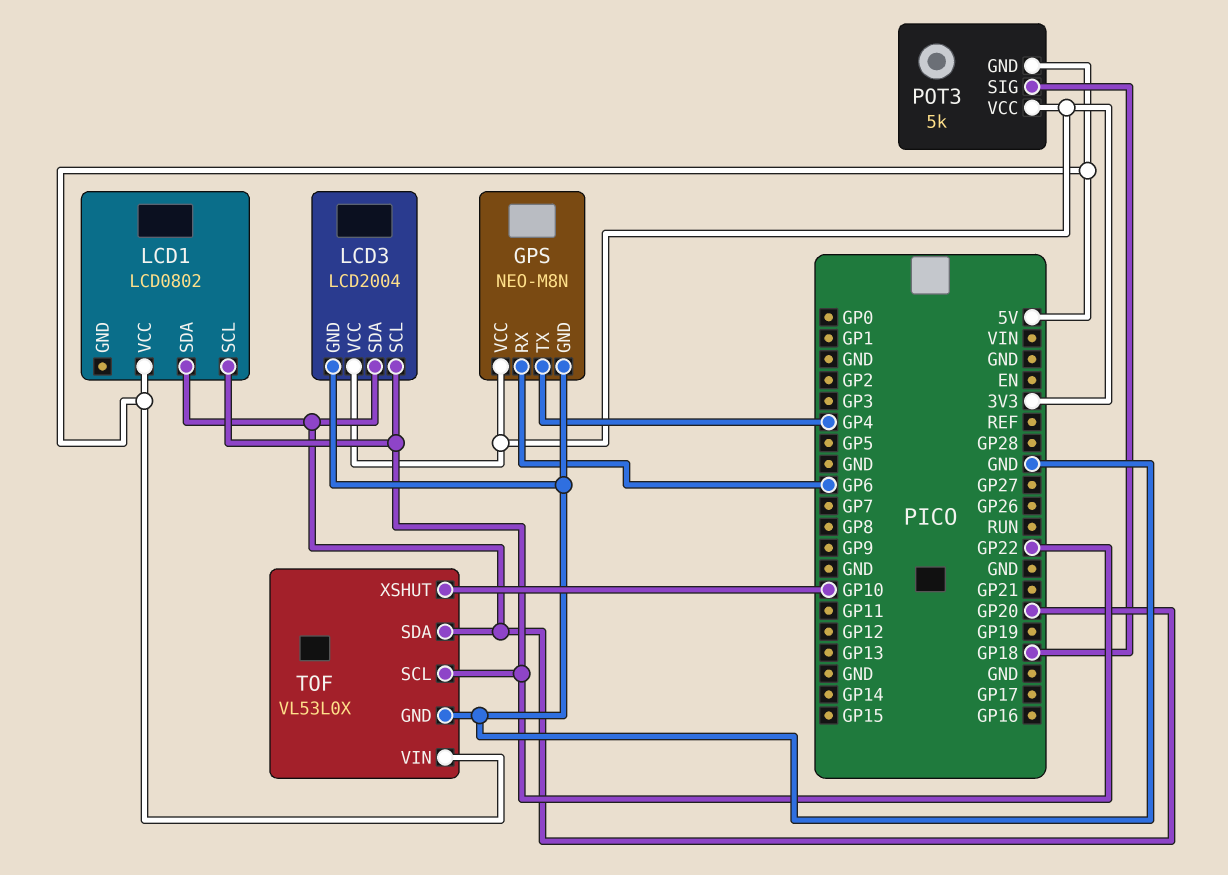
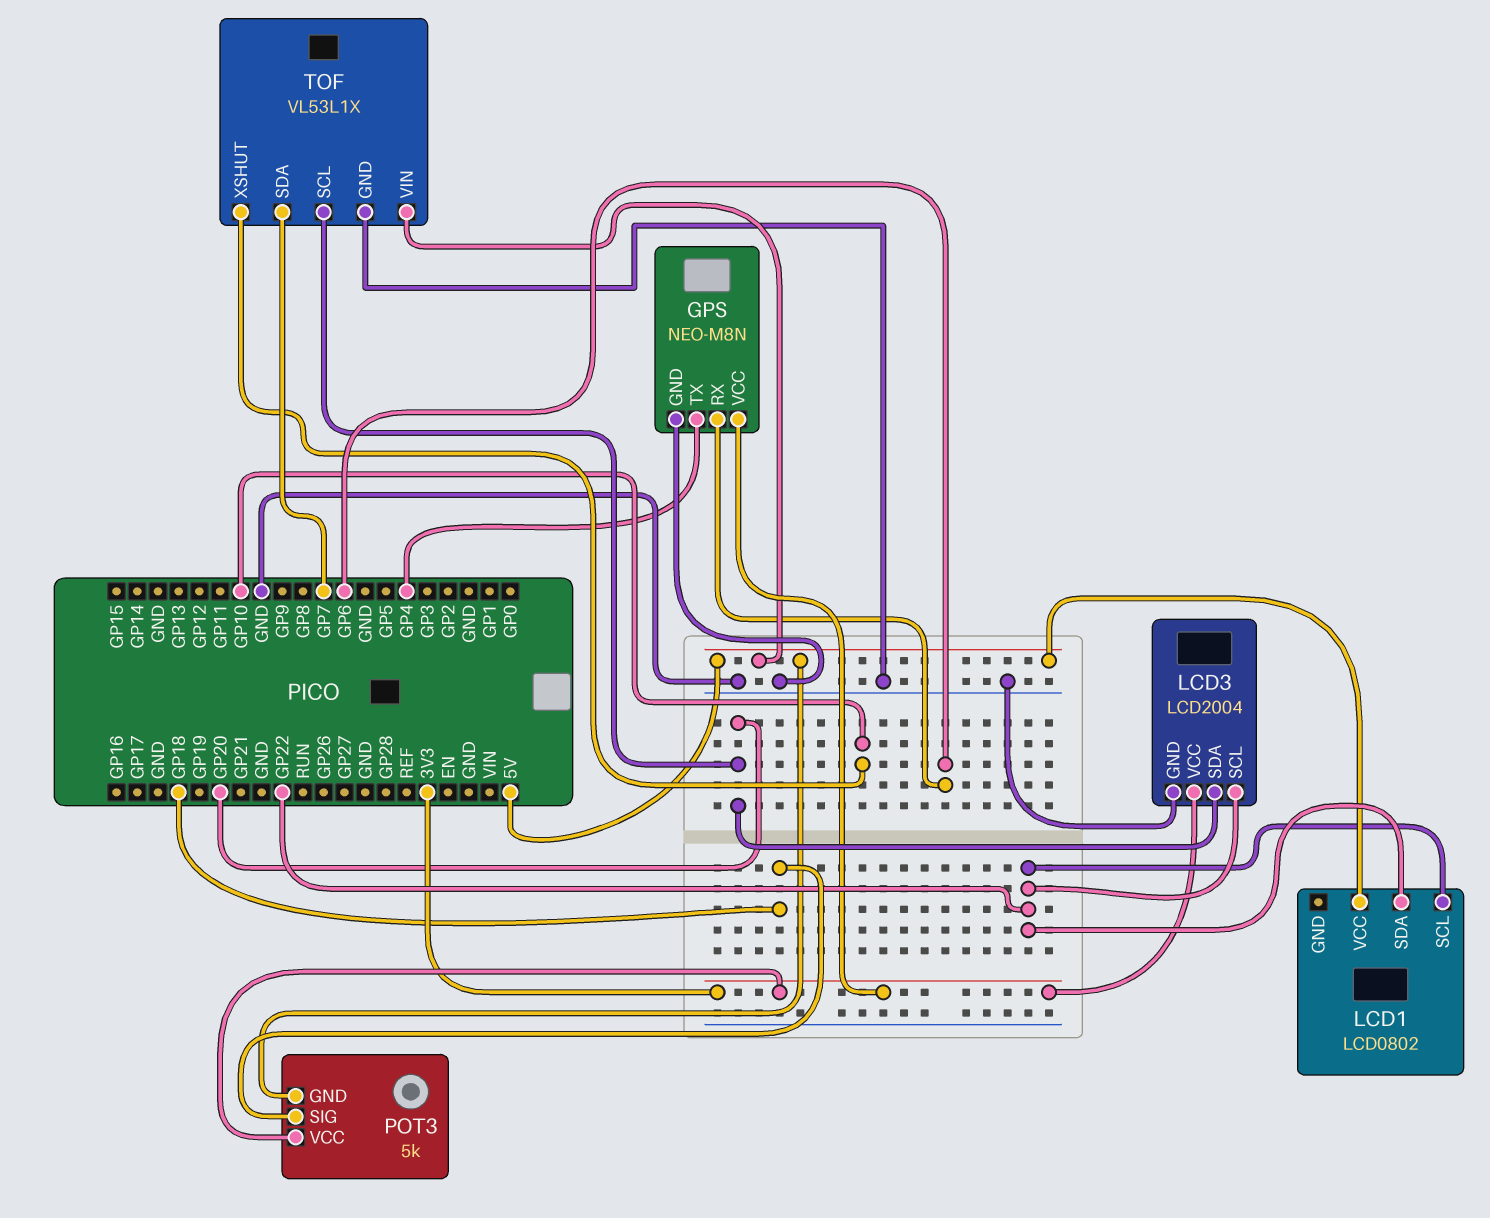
LCD1 pin SDA: GP20 -> GP22
TOF: VL53L0X -> VL53L1X
TOF pin SCL: GP22 -> GP20
TOF pin SDA: GP20 -> GP7

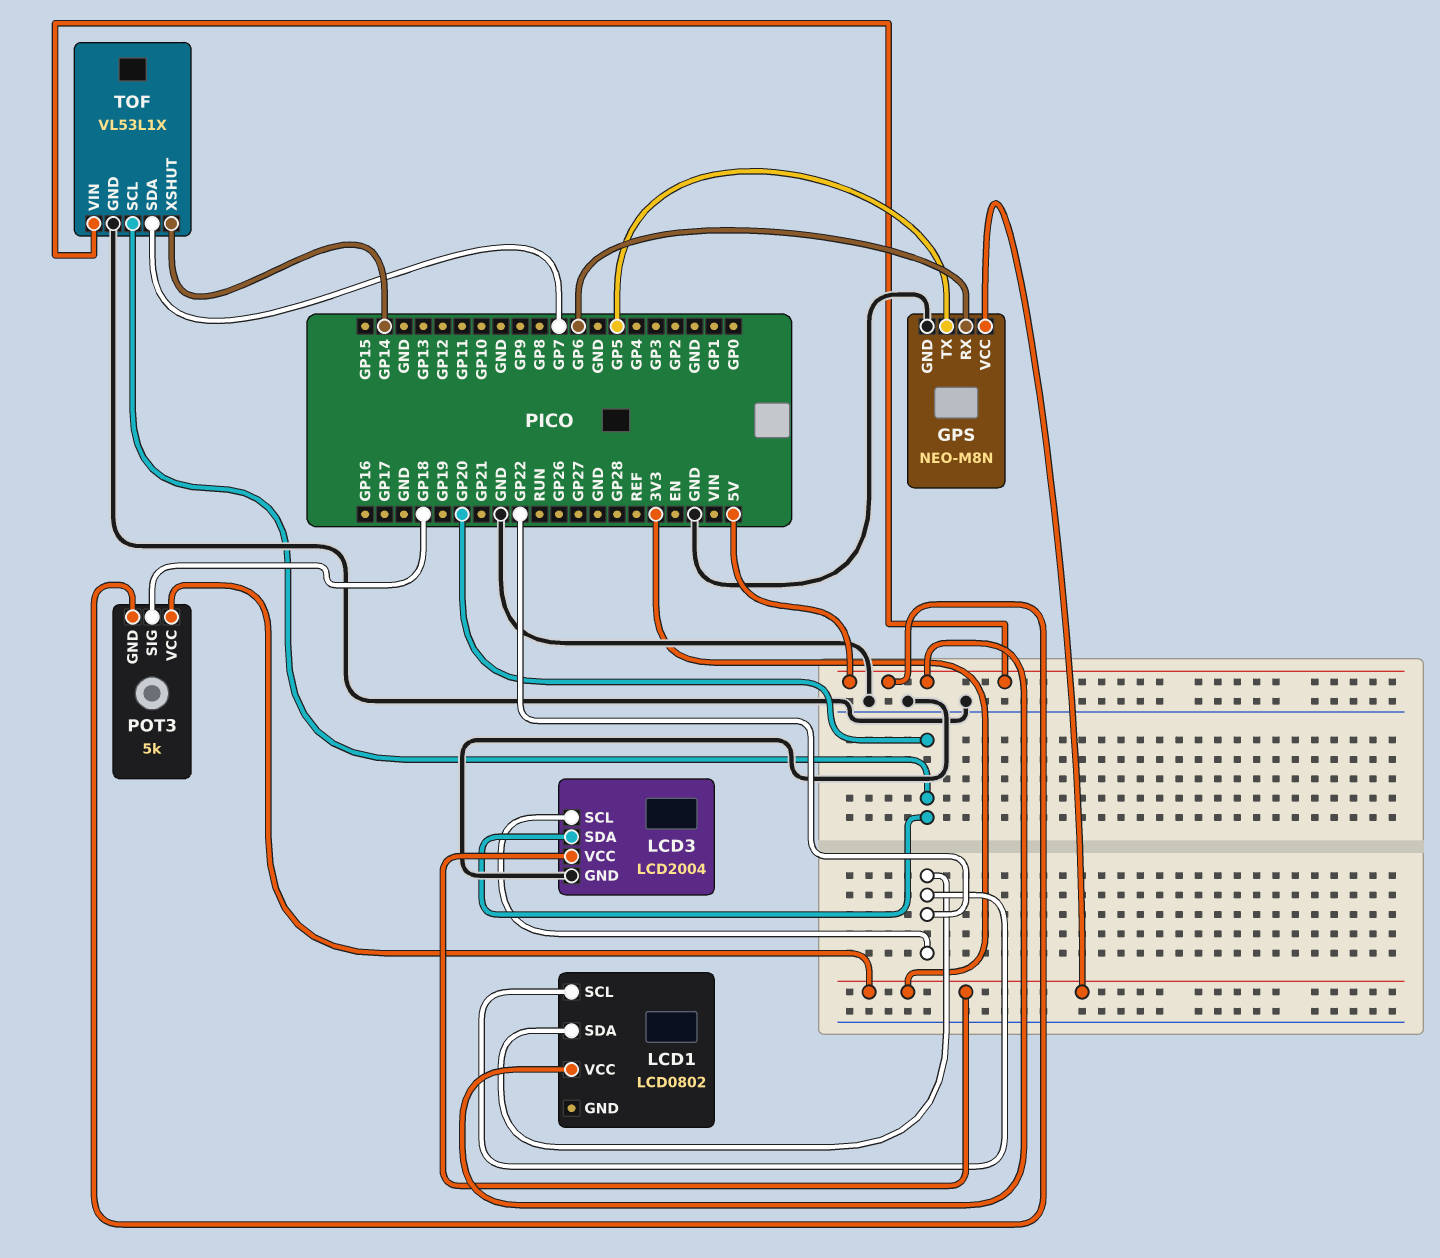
GPS pin TX: GP4 -> GP5
TOF pin XSHUT: GP10 -> GP14

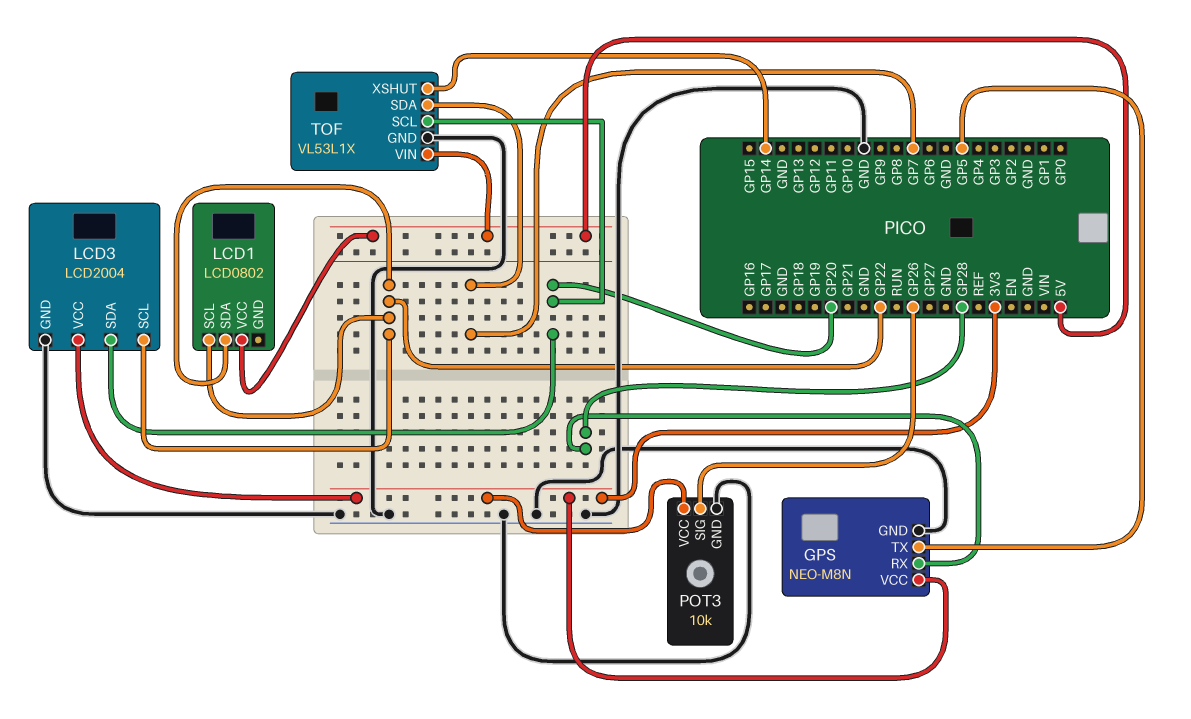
GPS pin RX: GP6 -> GP28
POT3: 5k -> 10k
POT3 pin GND: 5V -> GND
POT3 pin SIG: GP18 -> GP26

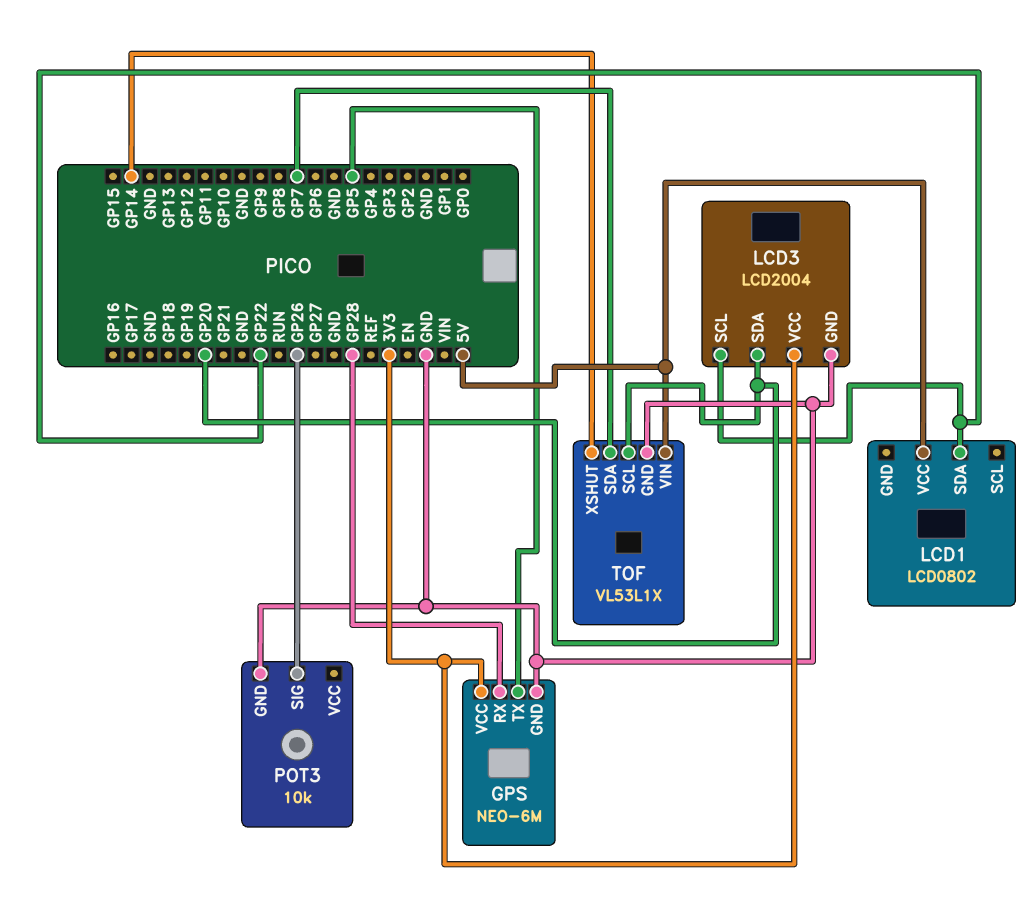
GPS: NEO-M8N -> NEO-6M
LCD1 pin SCL: GP22 -> none
POT3 pin VCC: 3V3 -> none

